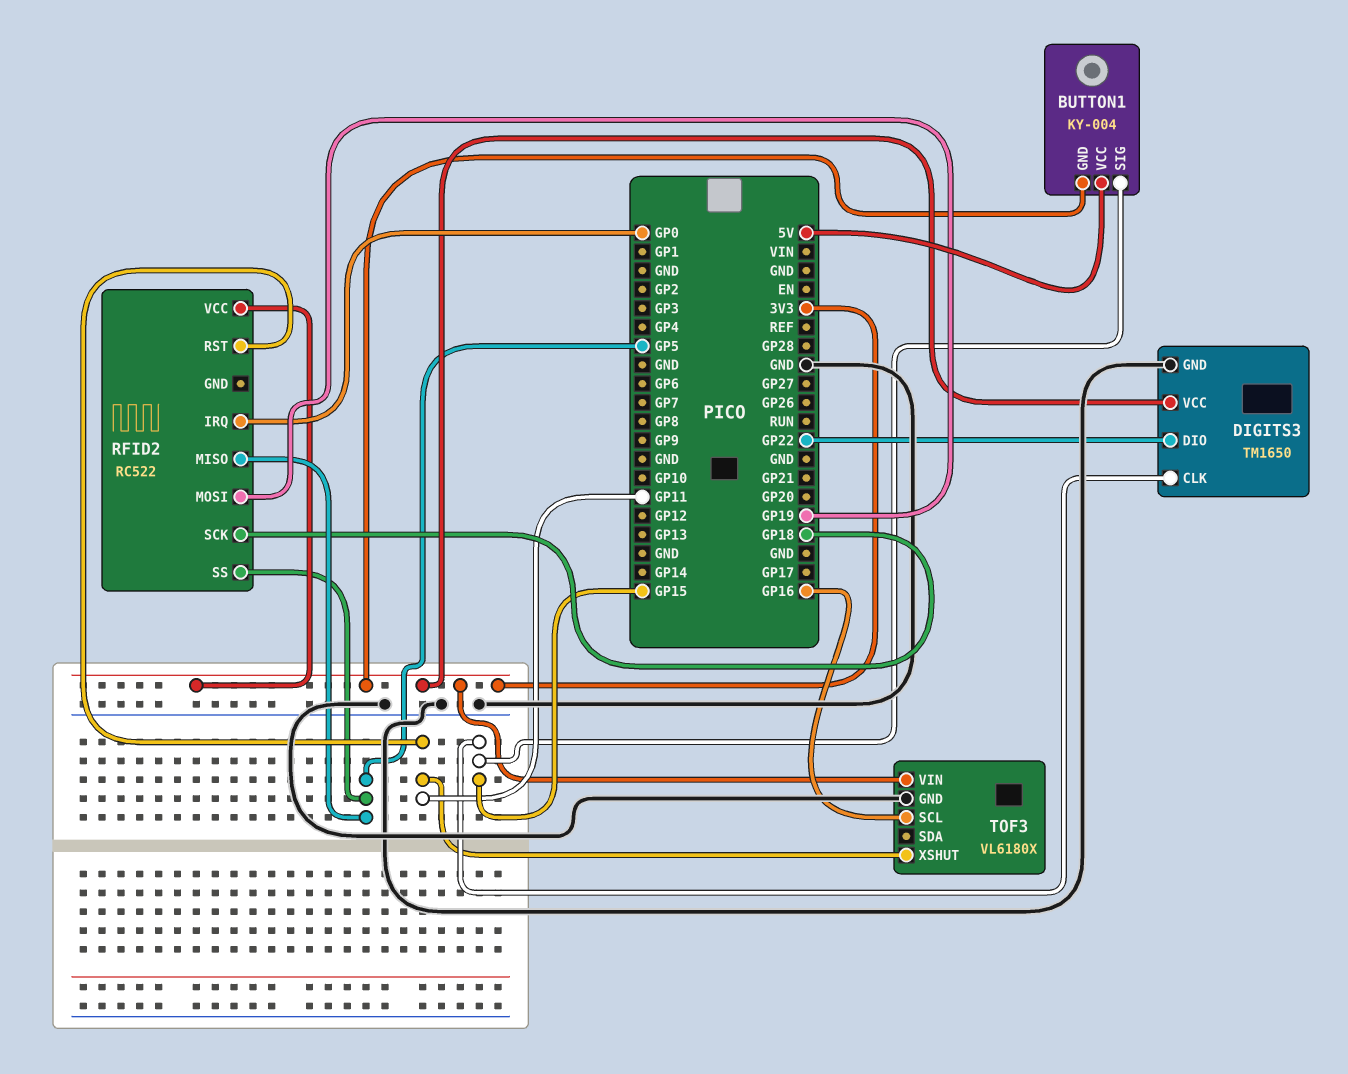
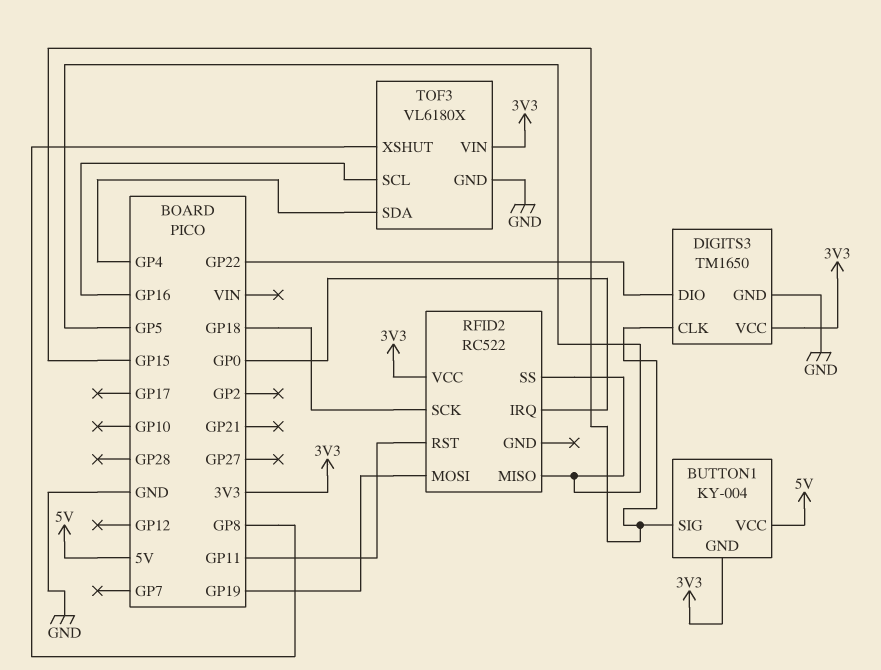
TOF3 pin SDA: none -> GP4
TOF3 pin XSHUT: GP11 -> GP8

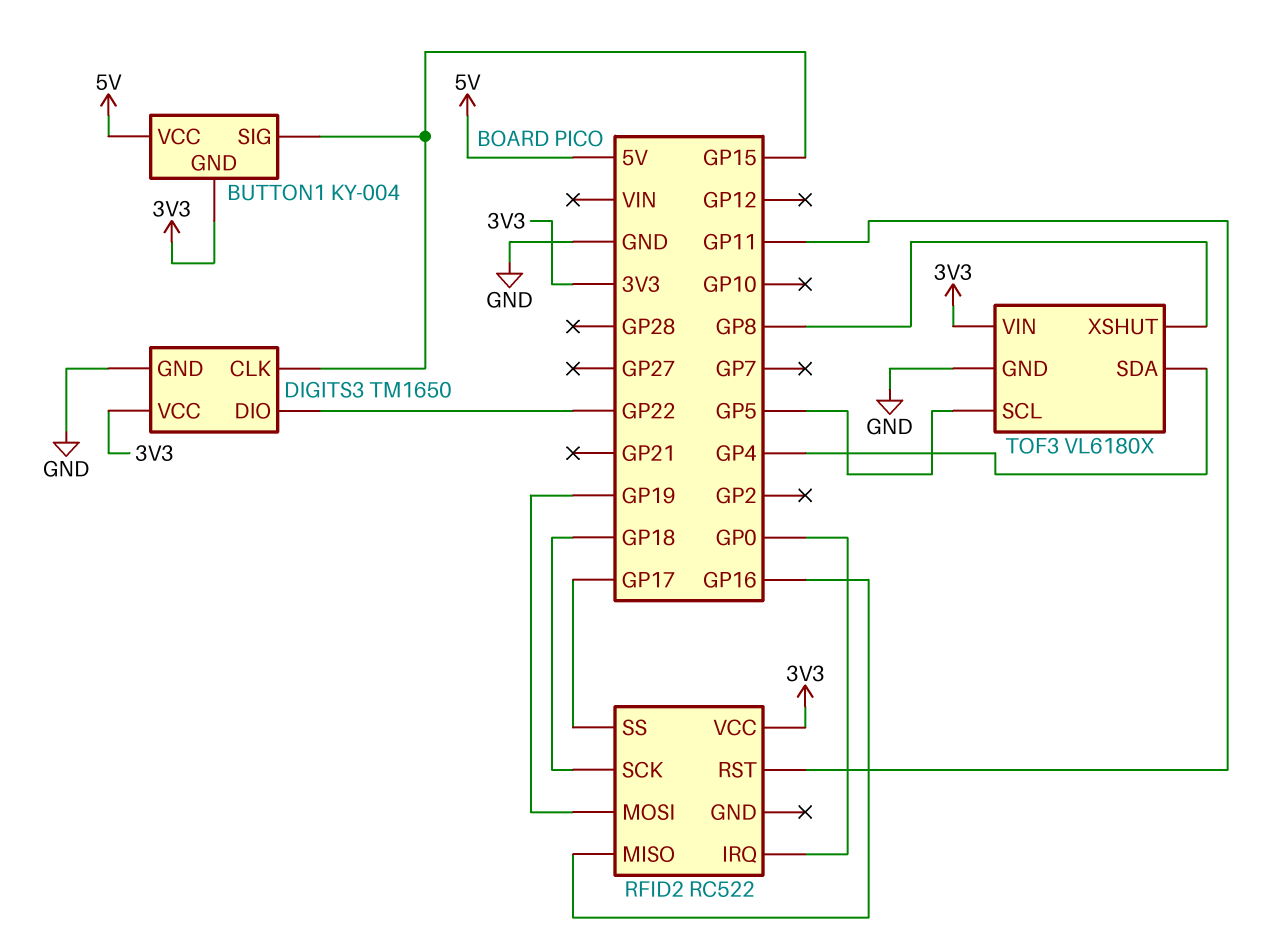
RFID2 pin MISO: GP5 -> GP16
RFID2 pin SS: GP5 -> GP17
TOF3 pin SCL: GP16 -> GP5

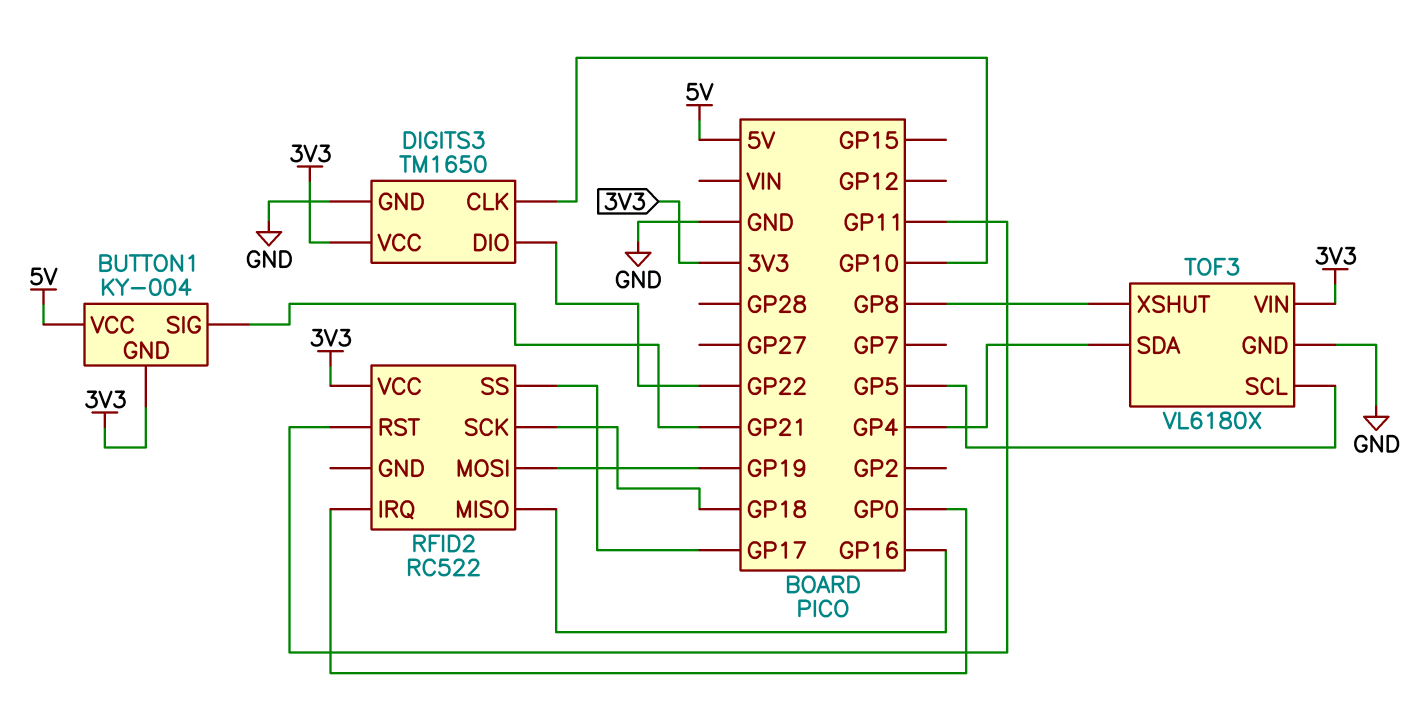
BUTTON1 pin SIG: GP15 -> GP21
DIGITS3 pin CLK: GP15 -> GP10

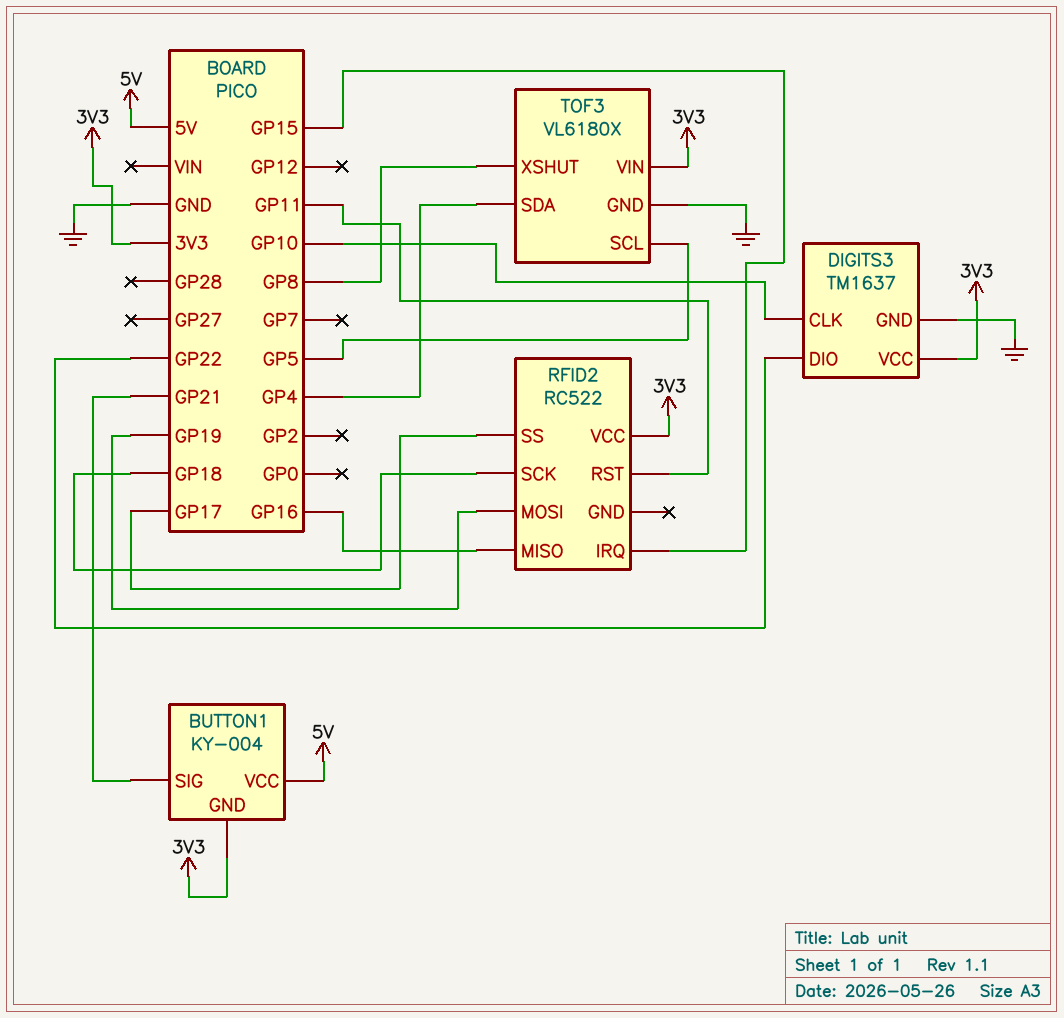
DIGITS3: TM1650 -> TM1637
RFID2 pin IRQ: GP0 -> GP15

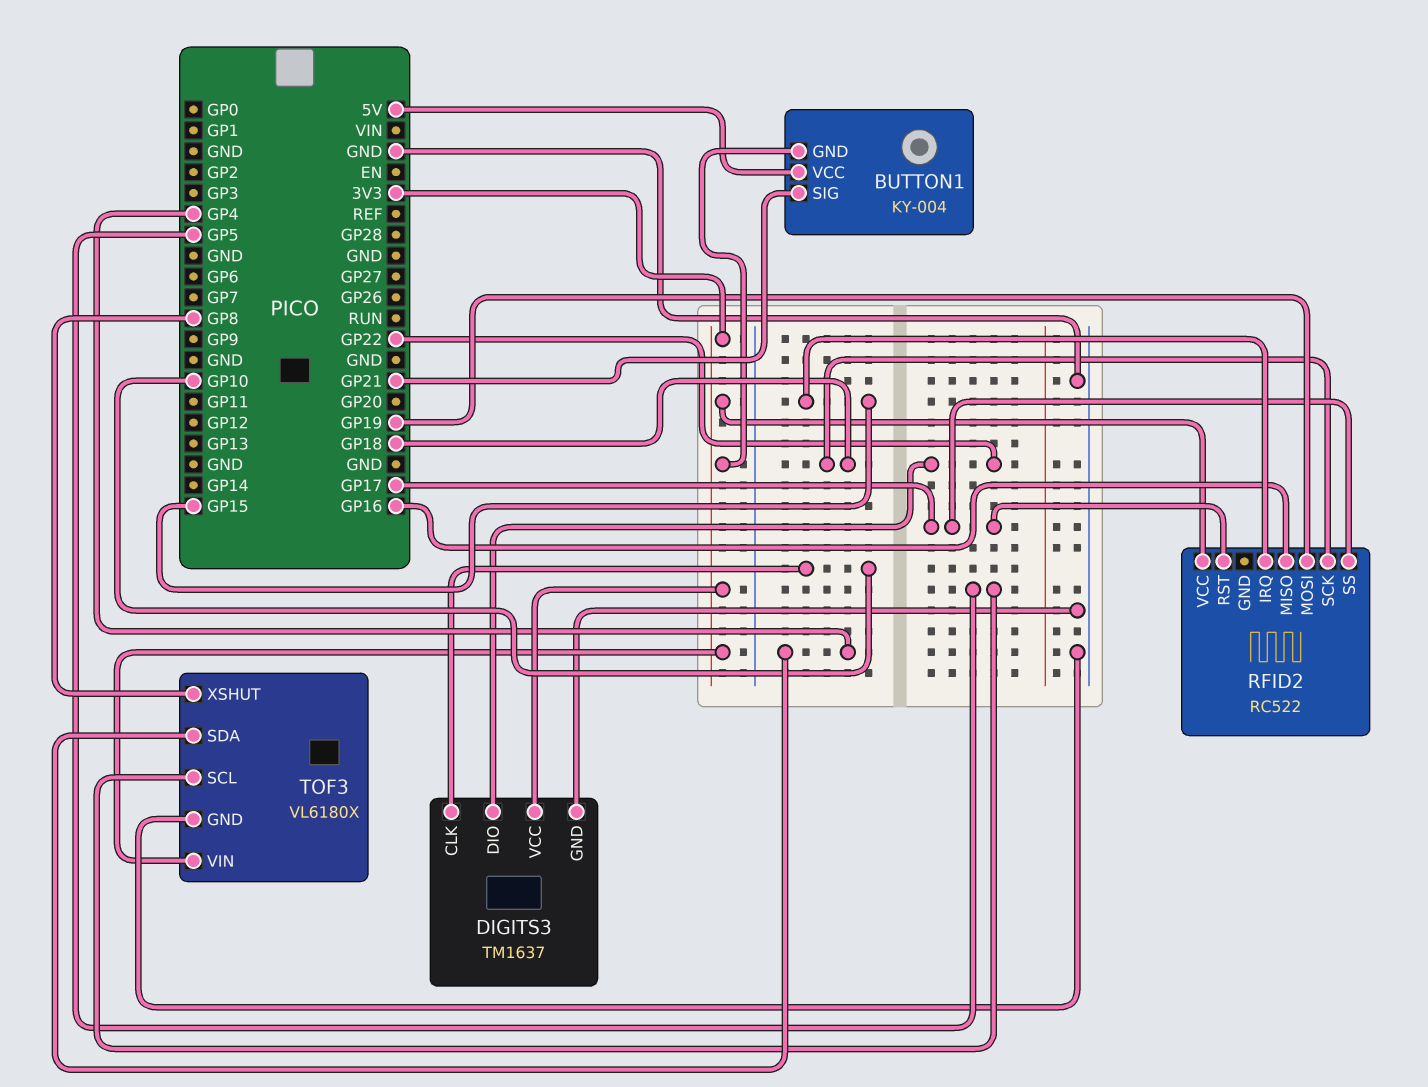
RFID2 pin RST: GP11 -> GP17

